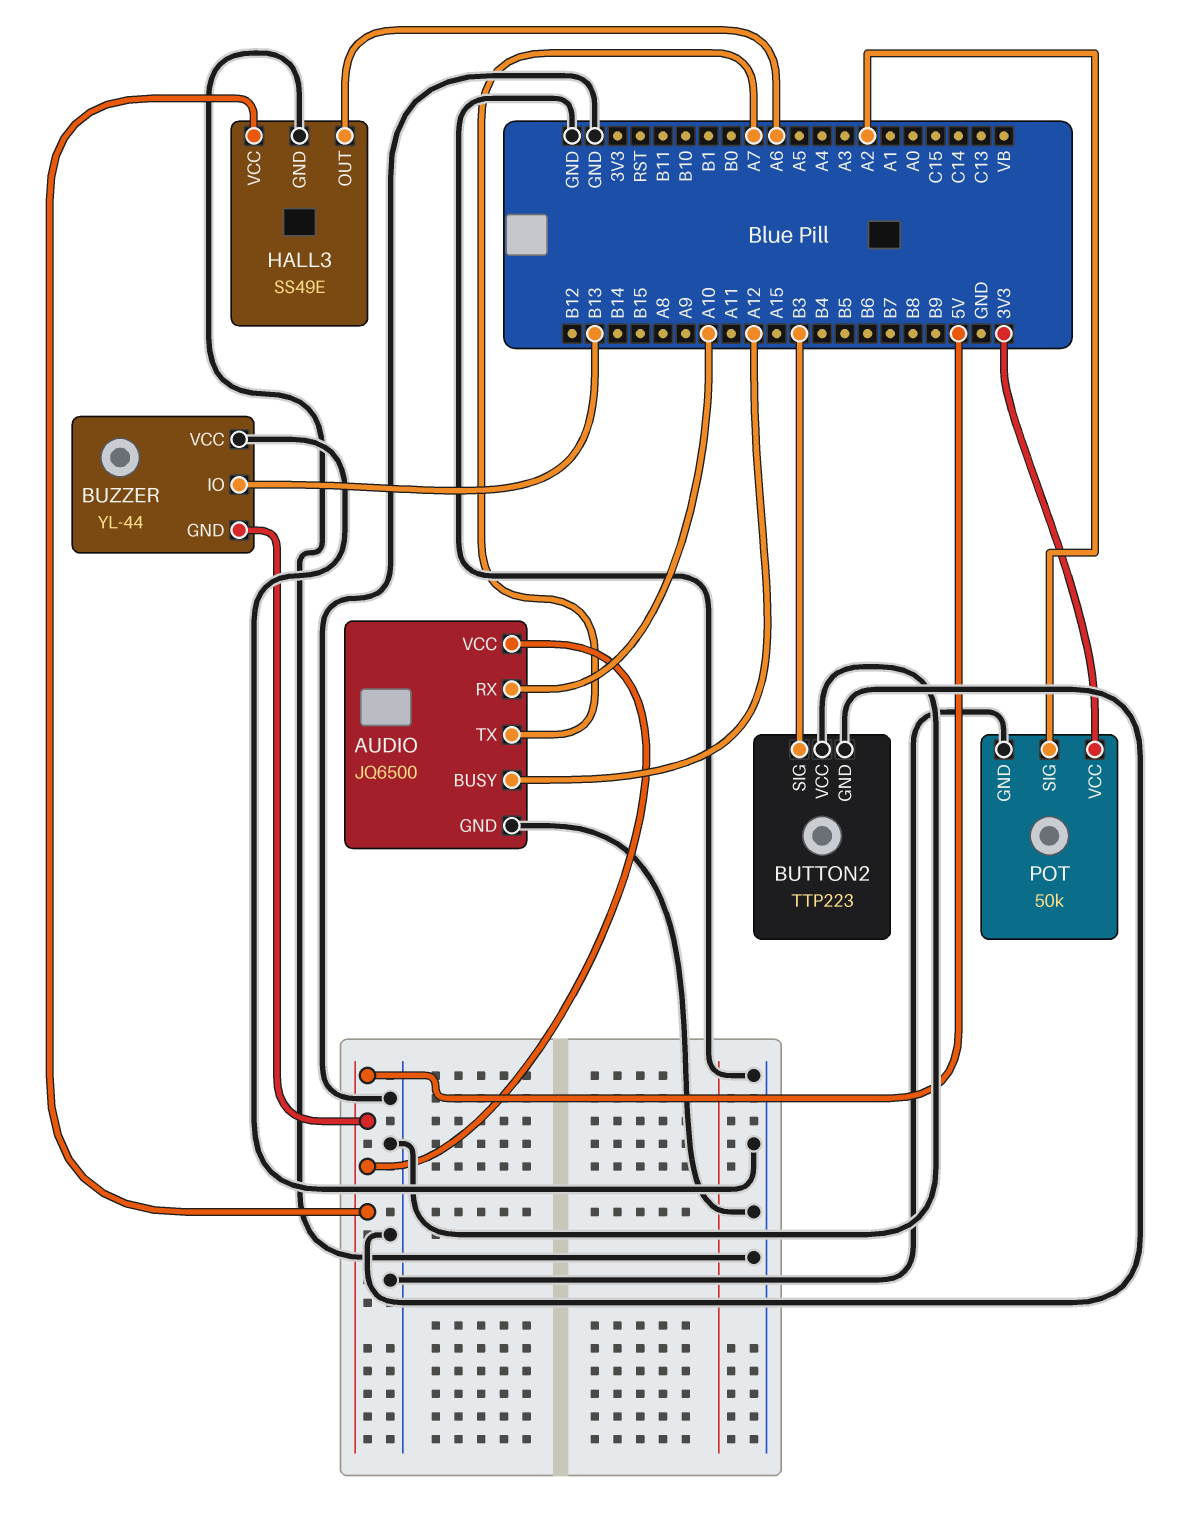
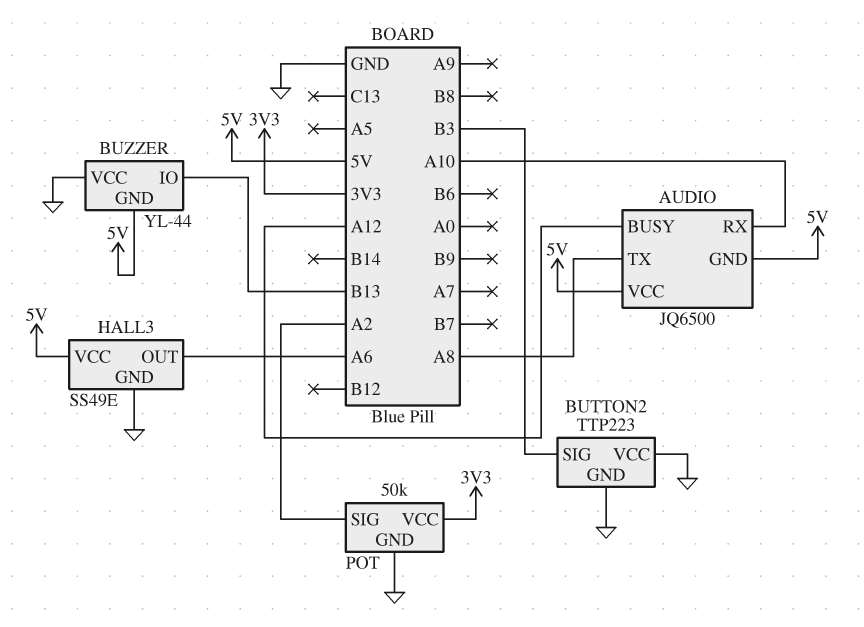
AUDIO pin GND: GND -> 5V
AUDIO pin TX: A7 -> A8

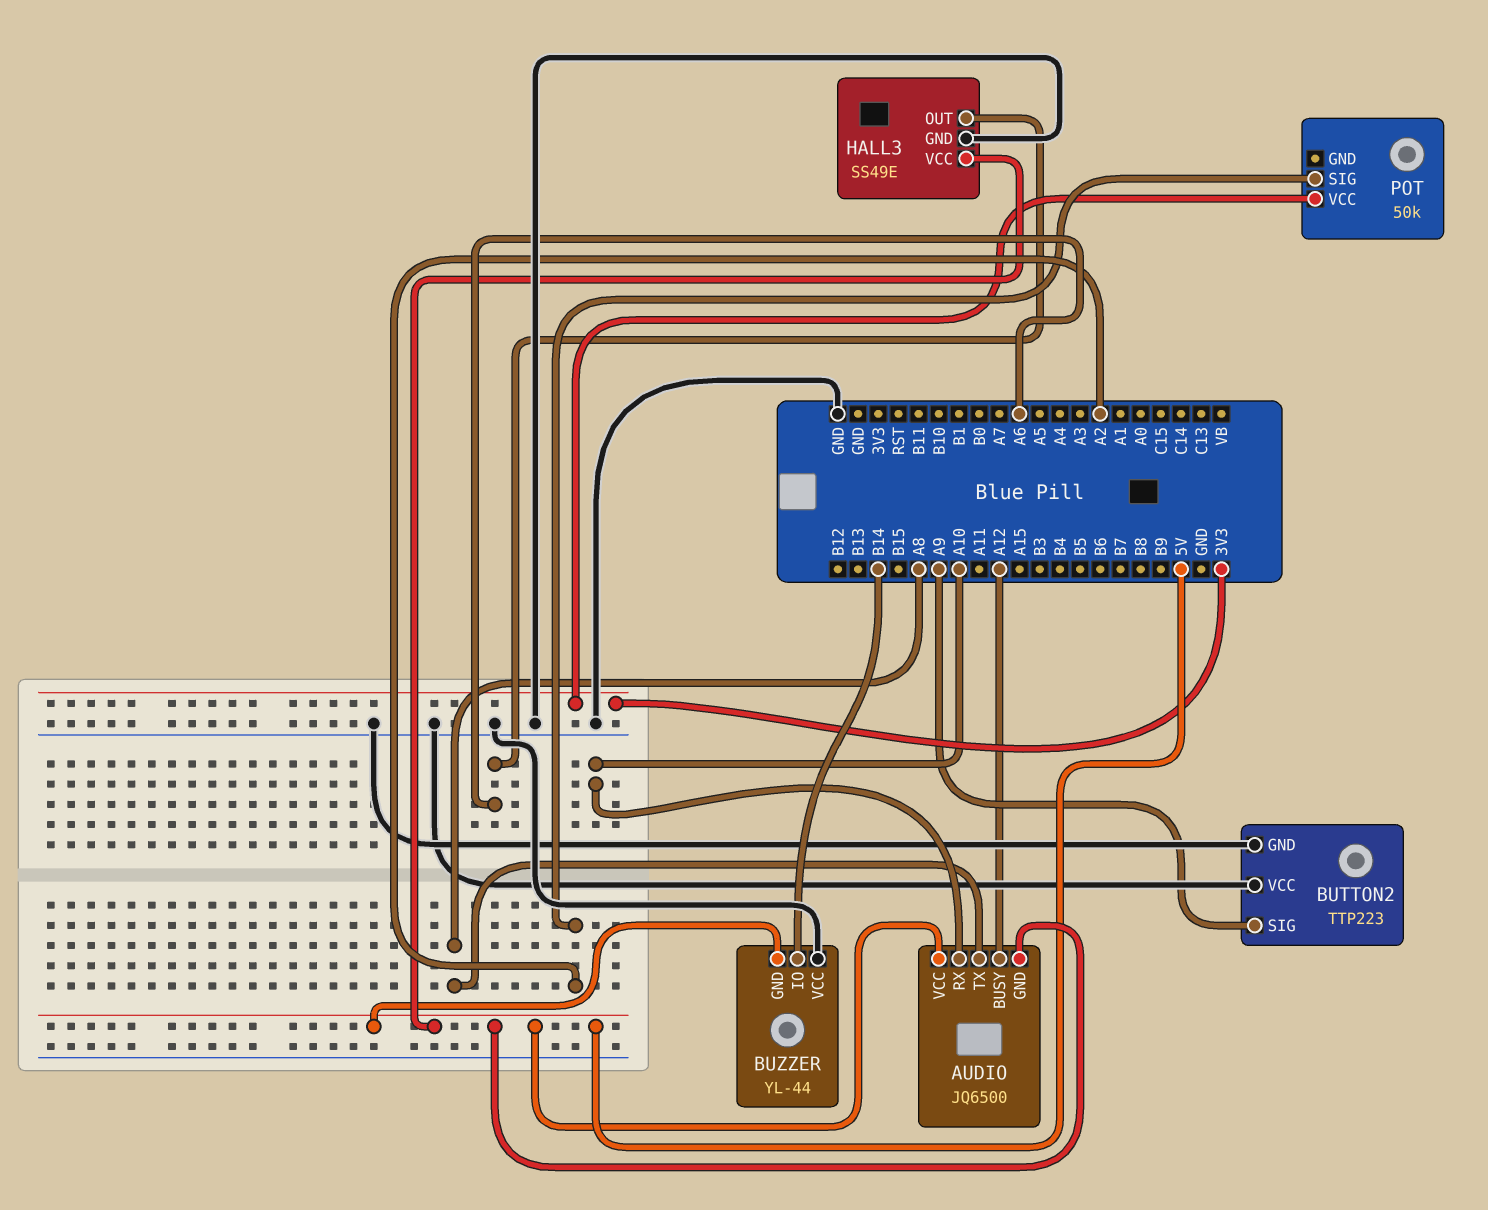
BUTTON2 pin SIG: B3 -> A9
BUZZER pin IO: B13 -> B14
POT pin GND: GND -> none

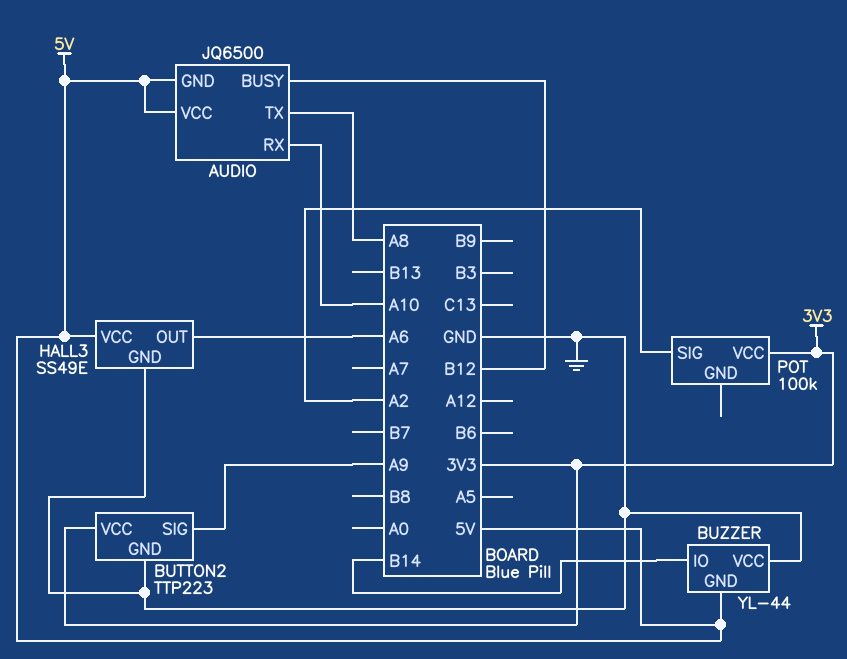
AUDIO pin BUSY: A12 -> B12
BUTTON2 pin VCC: GND -> 3V3
POT: 50k -> 100k

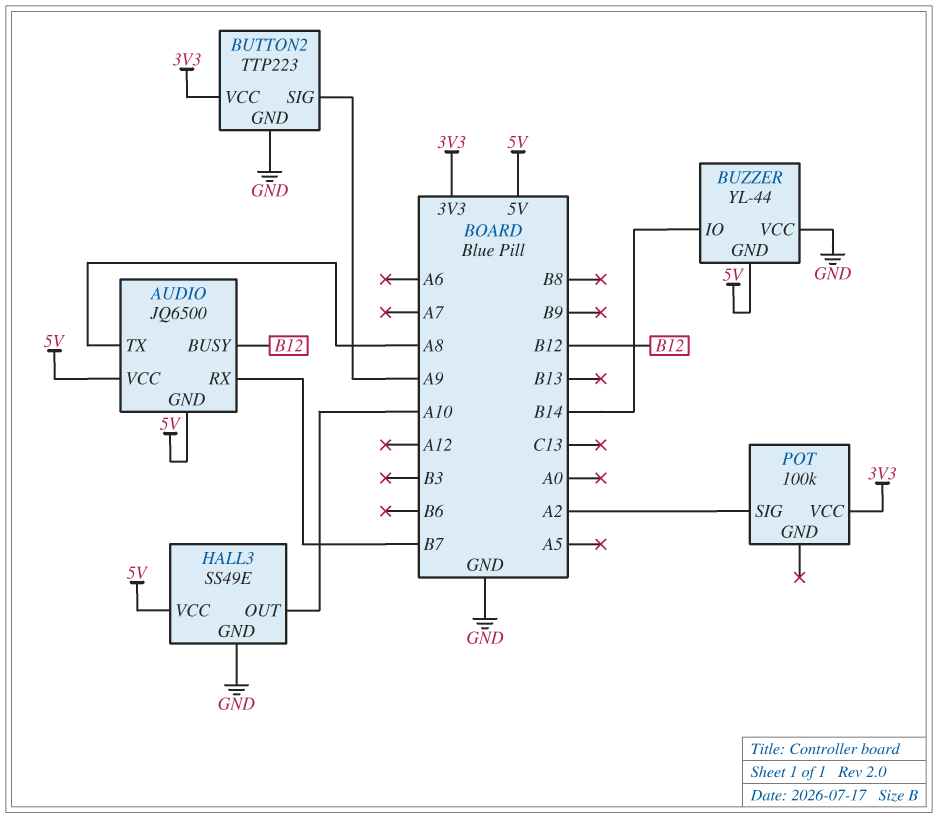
AUDIO pin RX: A10 -> B7
HALL3 pin OUT: A6 -> A10

